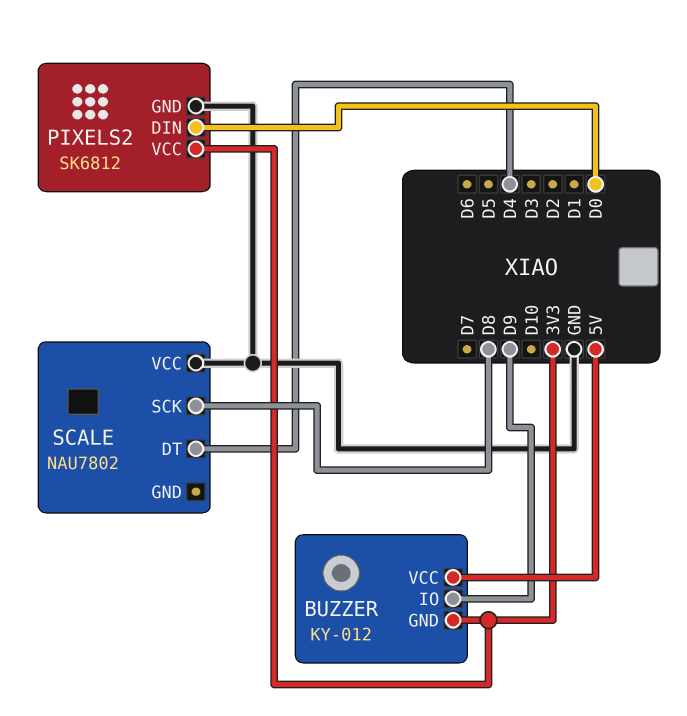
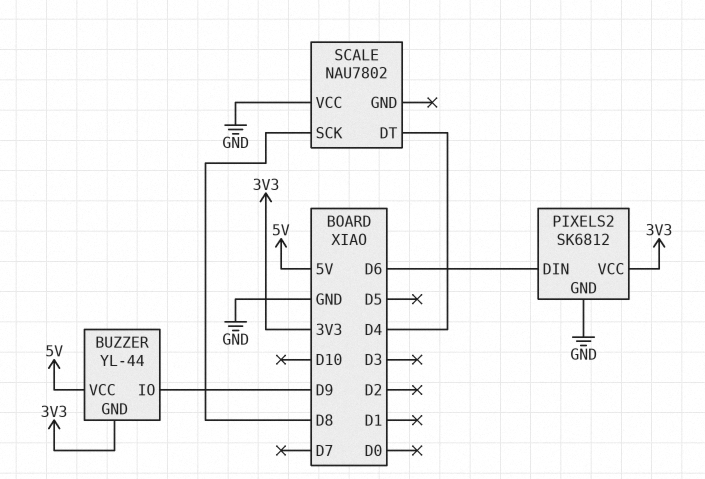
BUZZER: KY-012 -> YL-44
PIXELS2 pin DIN: D0 -> D6

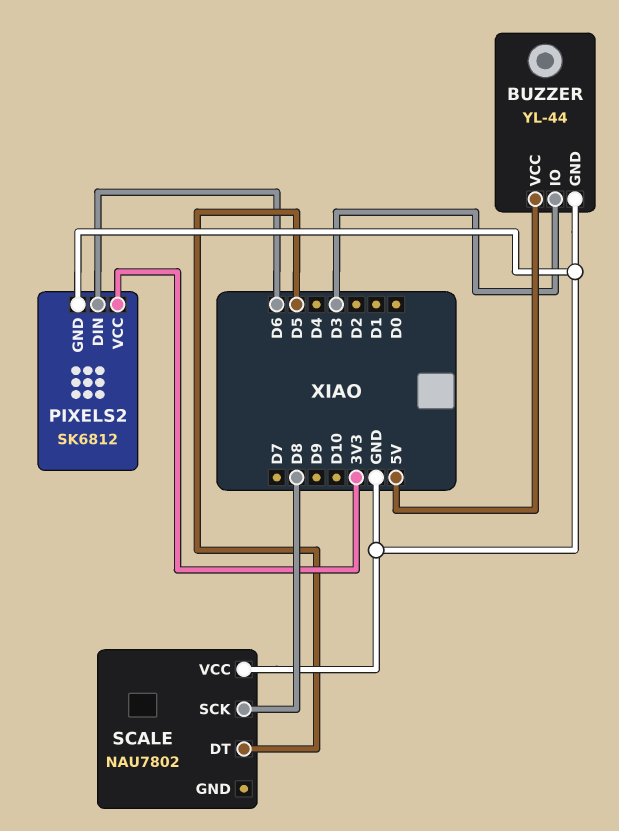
BUZZER pin GND: 3V3 -> GND
BUZZER pin IO: D9 -> D3
SCALE pin DT: D4 -> D5

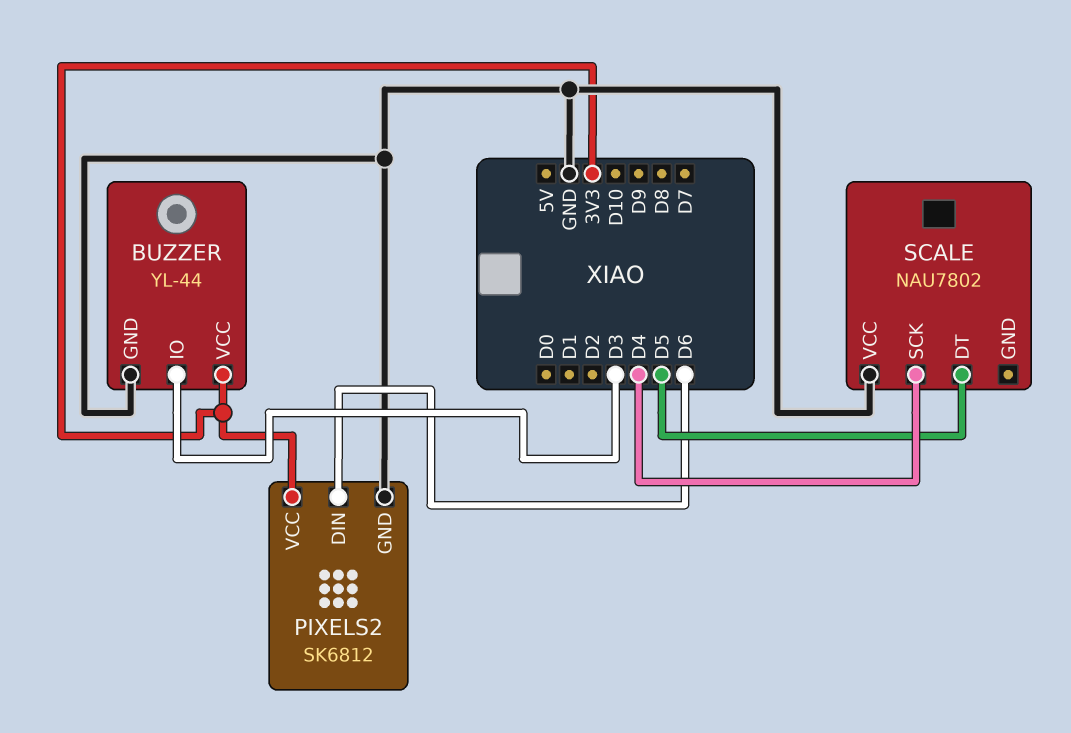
BUZZER pin VCC: 5V -> 3V3
SCALE pin SCK: D8 -> D4

